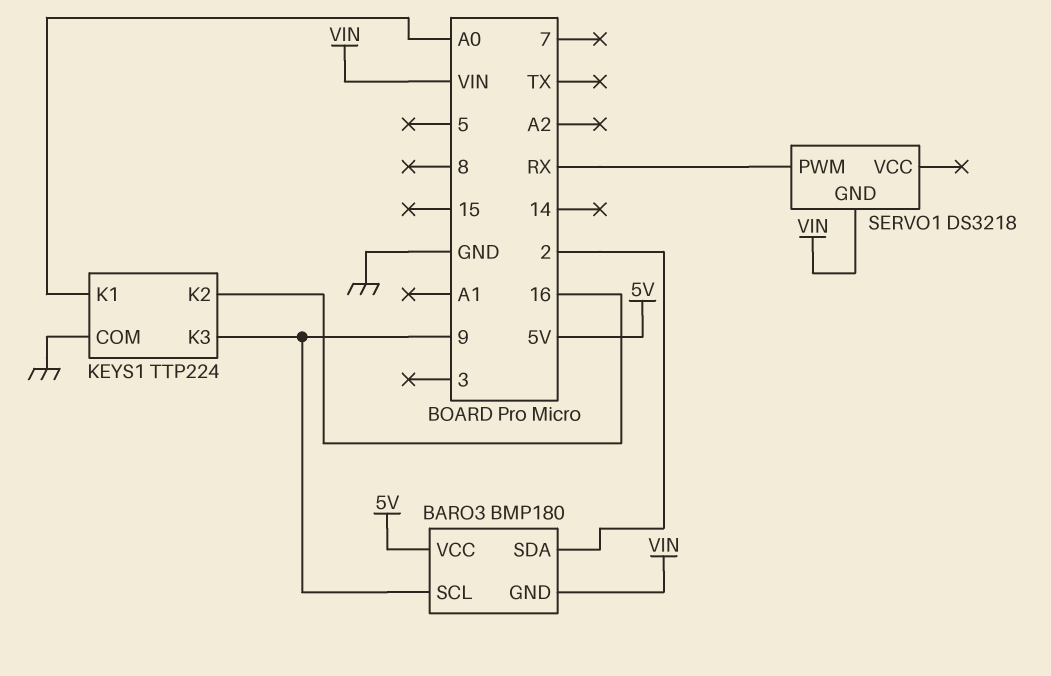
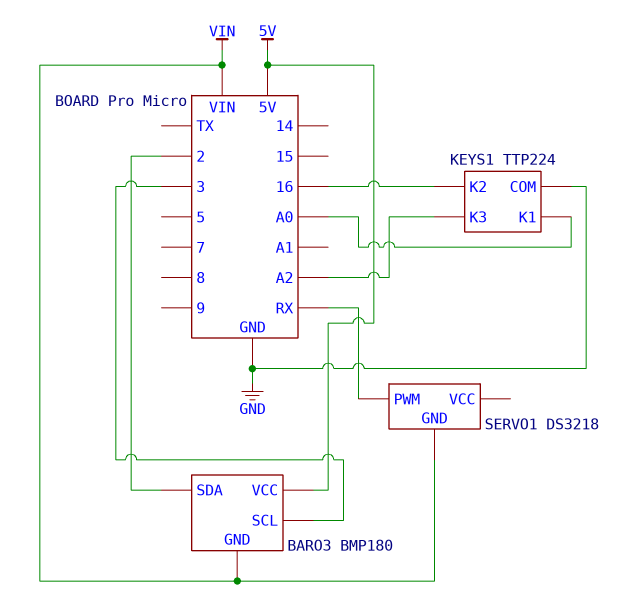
BARO3 pin SCL: 9 -> 3
KEYS1 pin K3: 9 -> A2

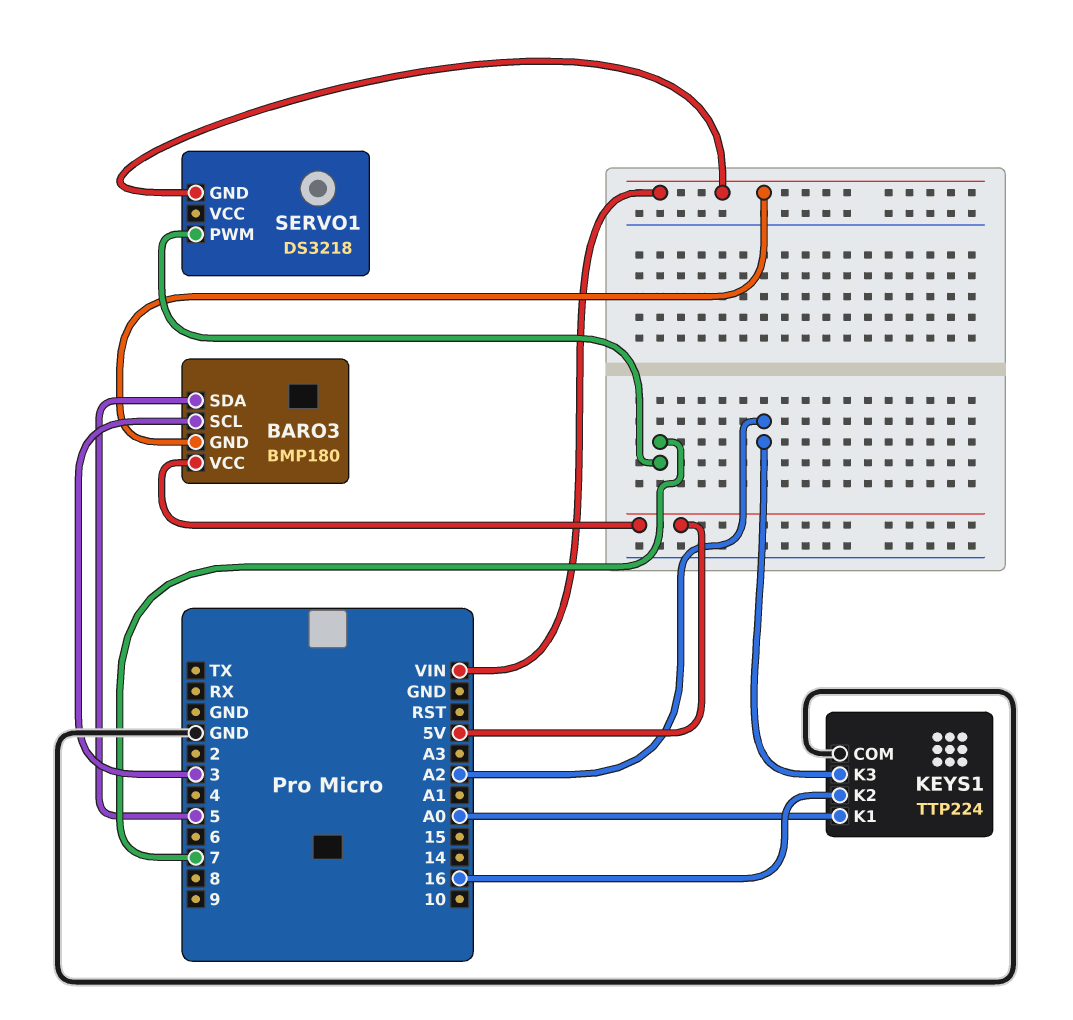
BARO3 pin SDA: 2 -> 5
SERVO1 pin PWM: RX -> 7

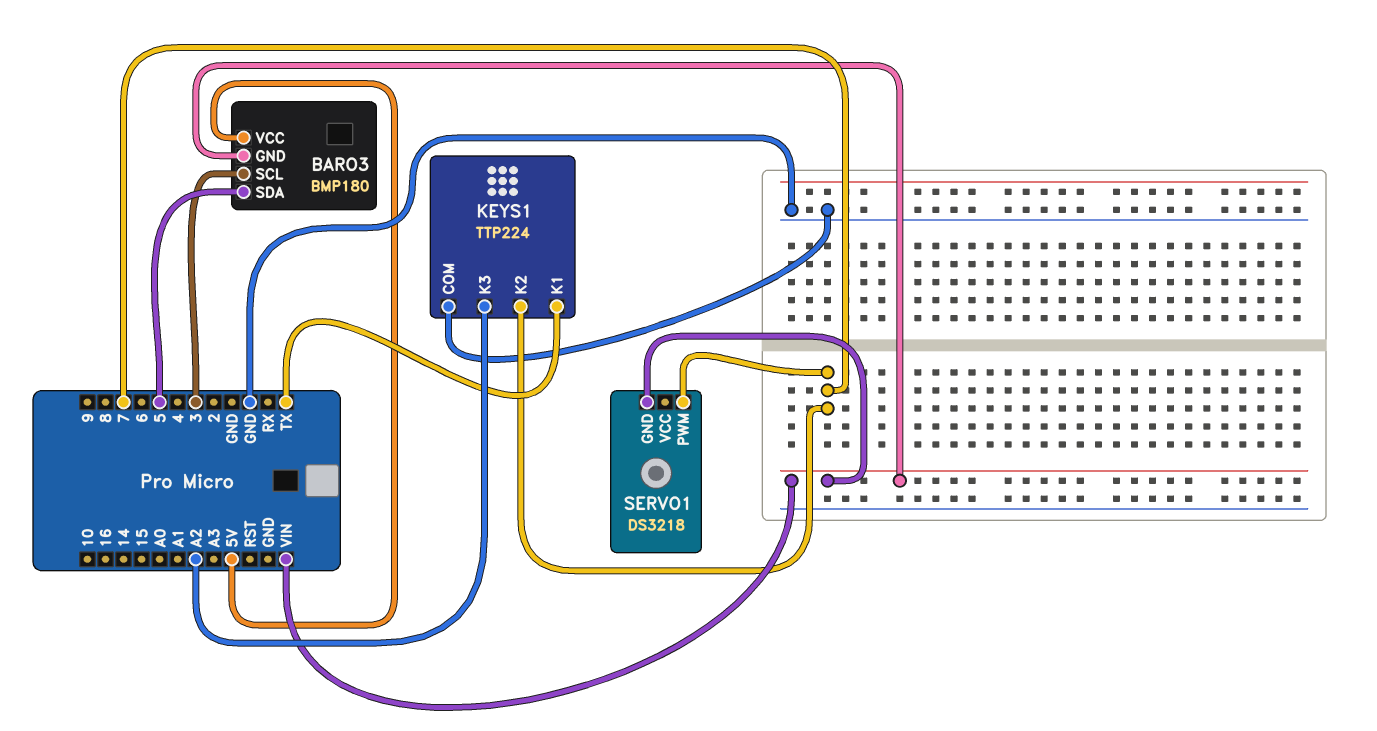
KEYS1 pin K1: A0 -> TX
KEYS1 pin K2: 16 -> 7

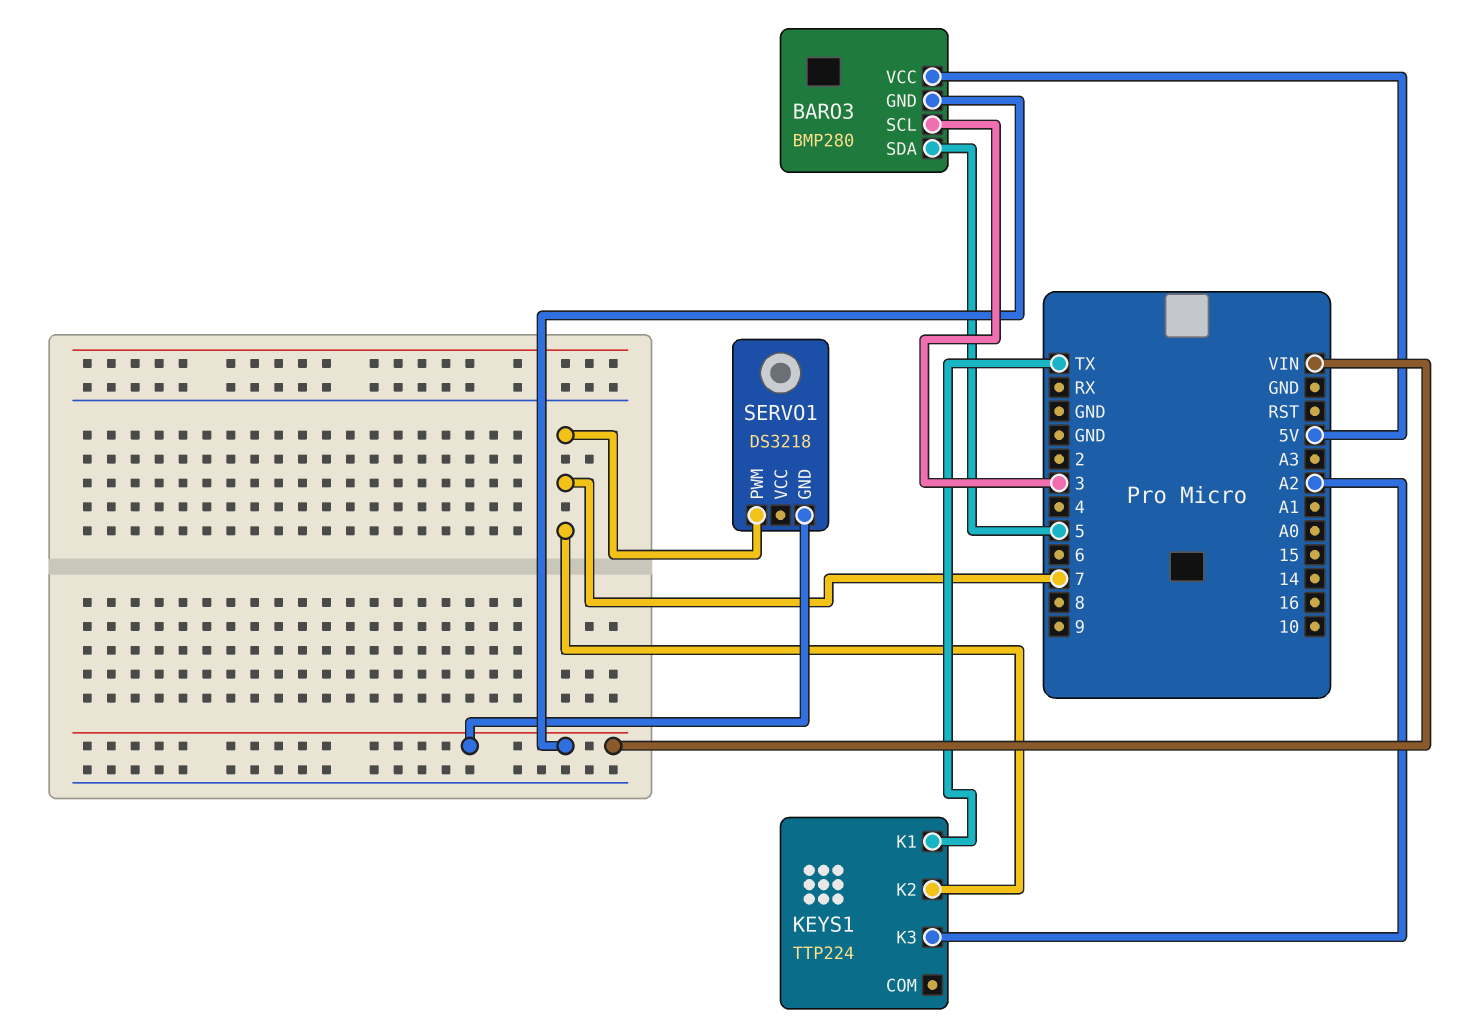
BARO3: BMP180 -> BMP280
KEYS1 pin COM: GND -> none

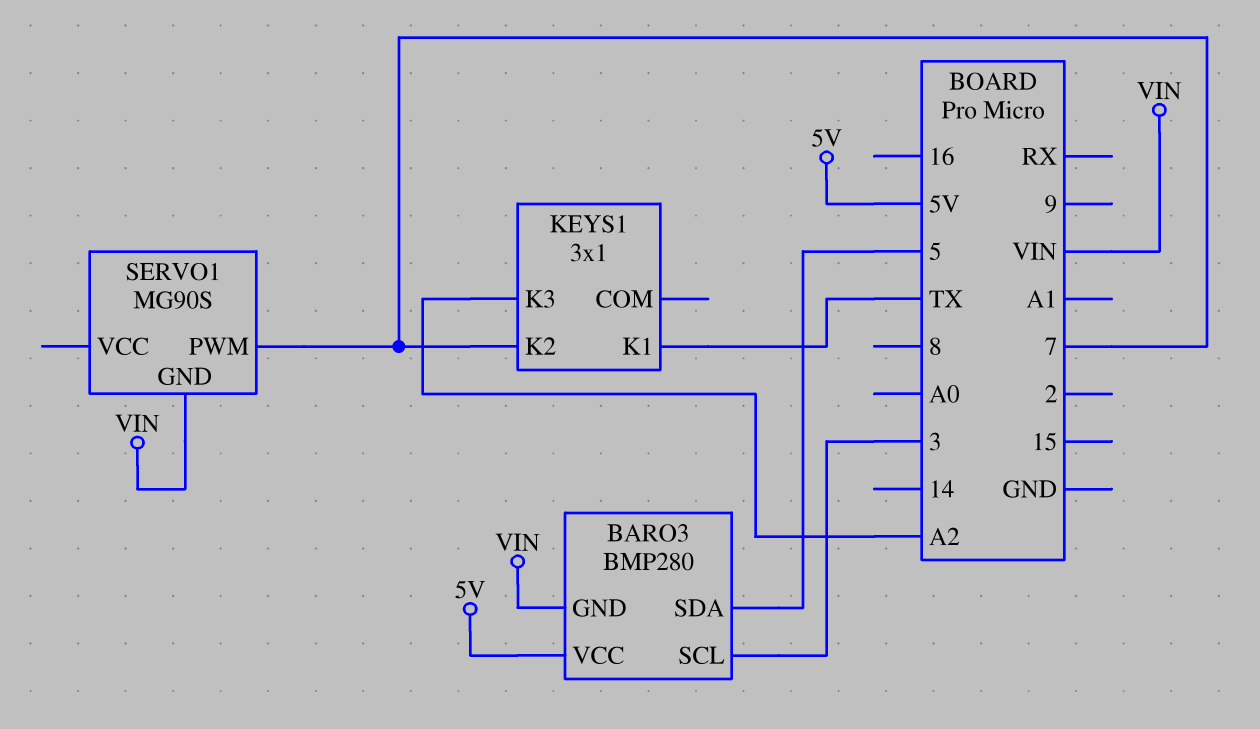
KEYS1: TTP224 -> 3x1
SERVO1: DS3218 -> MG90S

